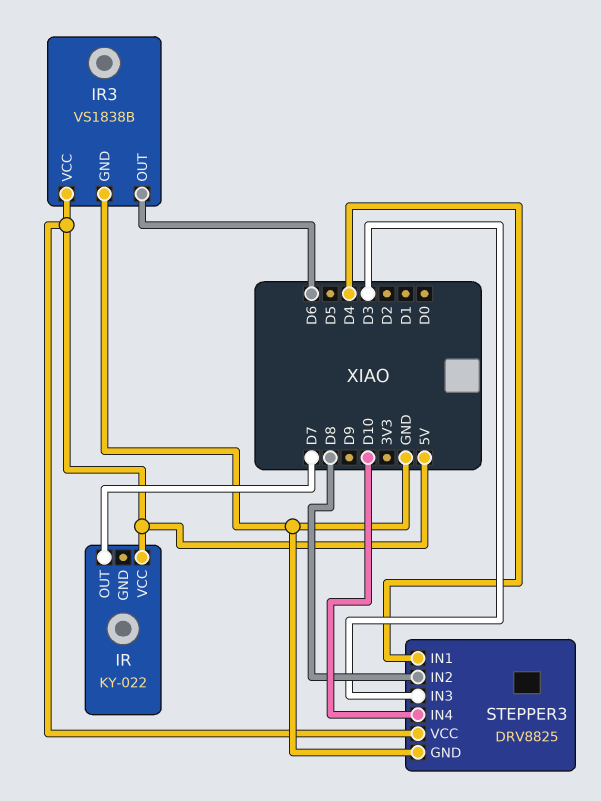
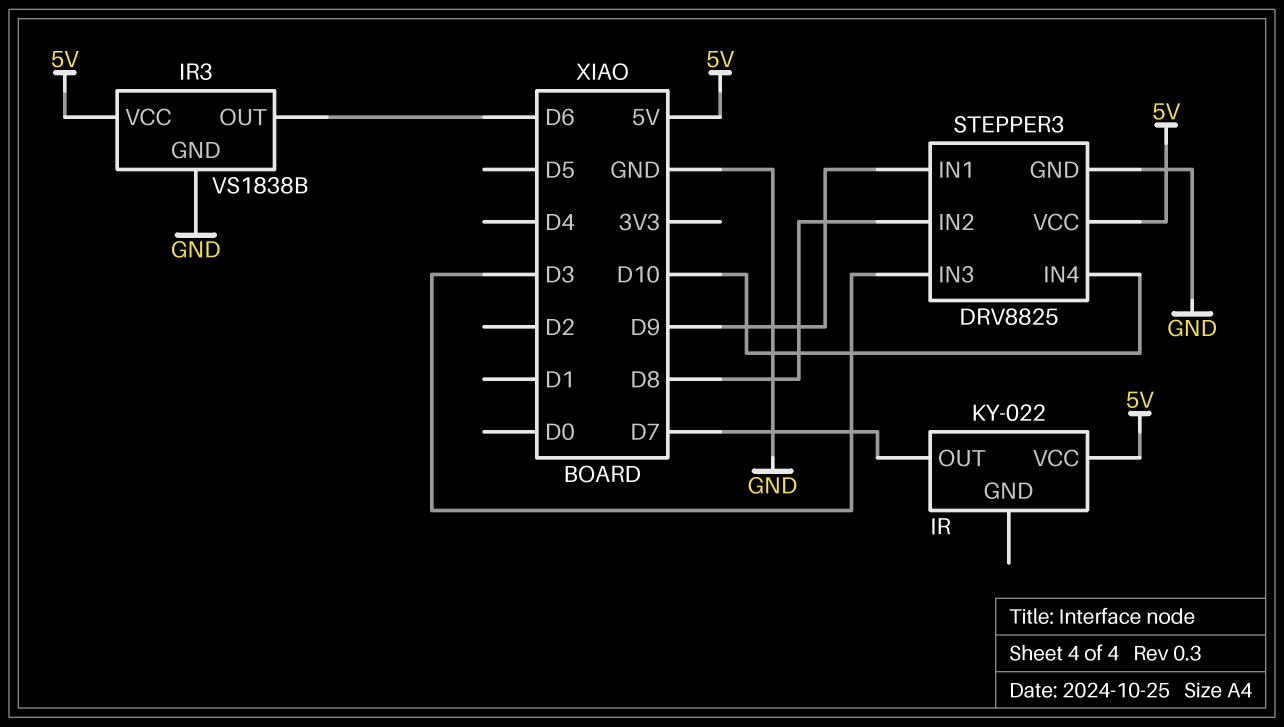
STEPPER3 pin IN1: D4 -> D9

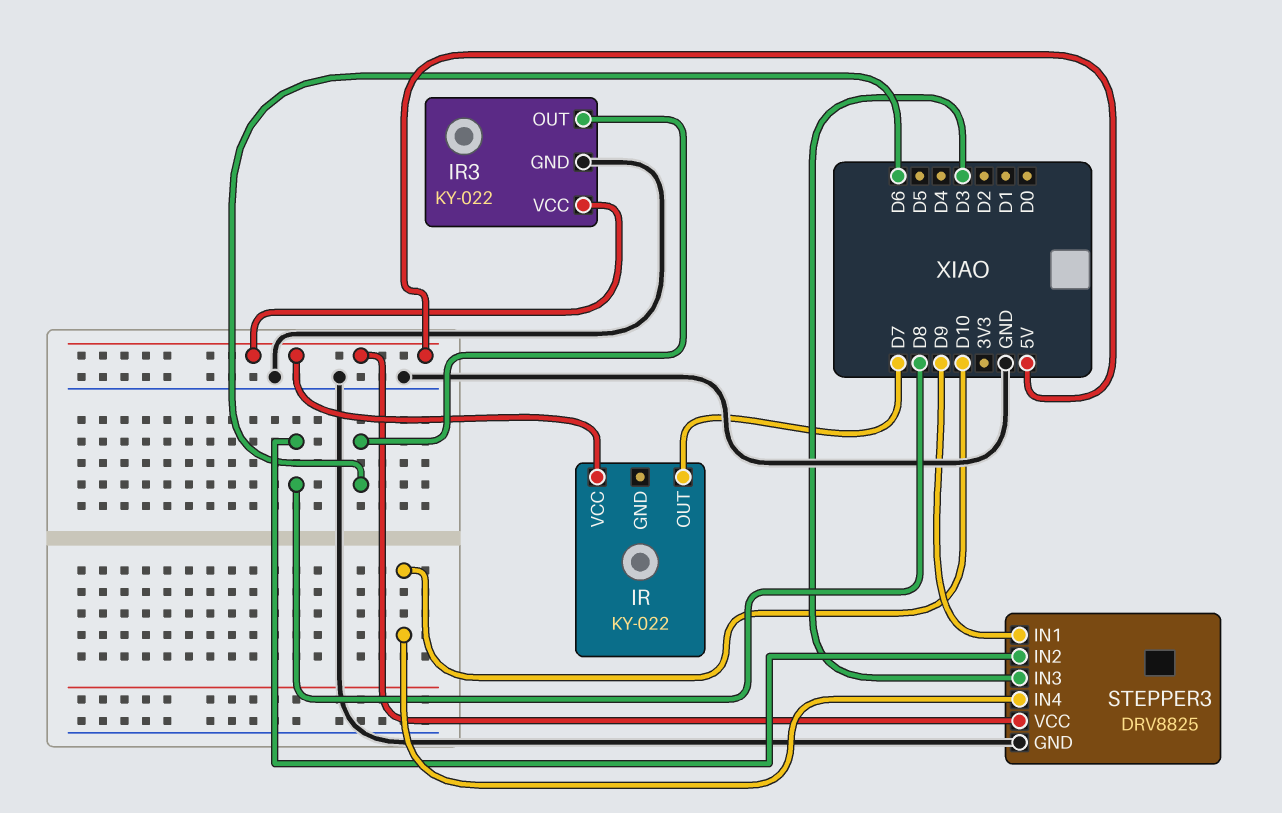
IR3: VS1838B -> KY-022

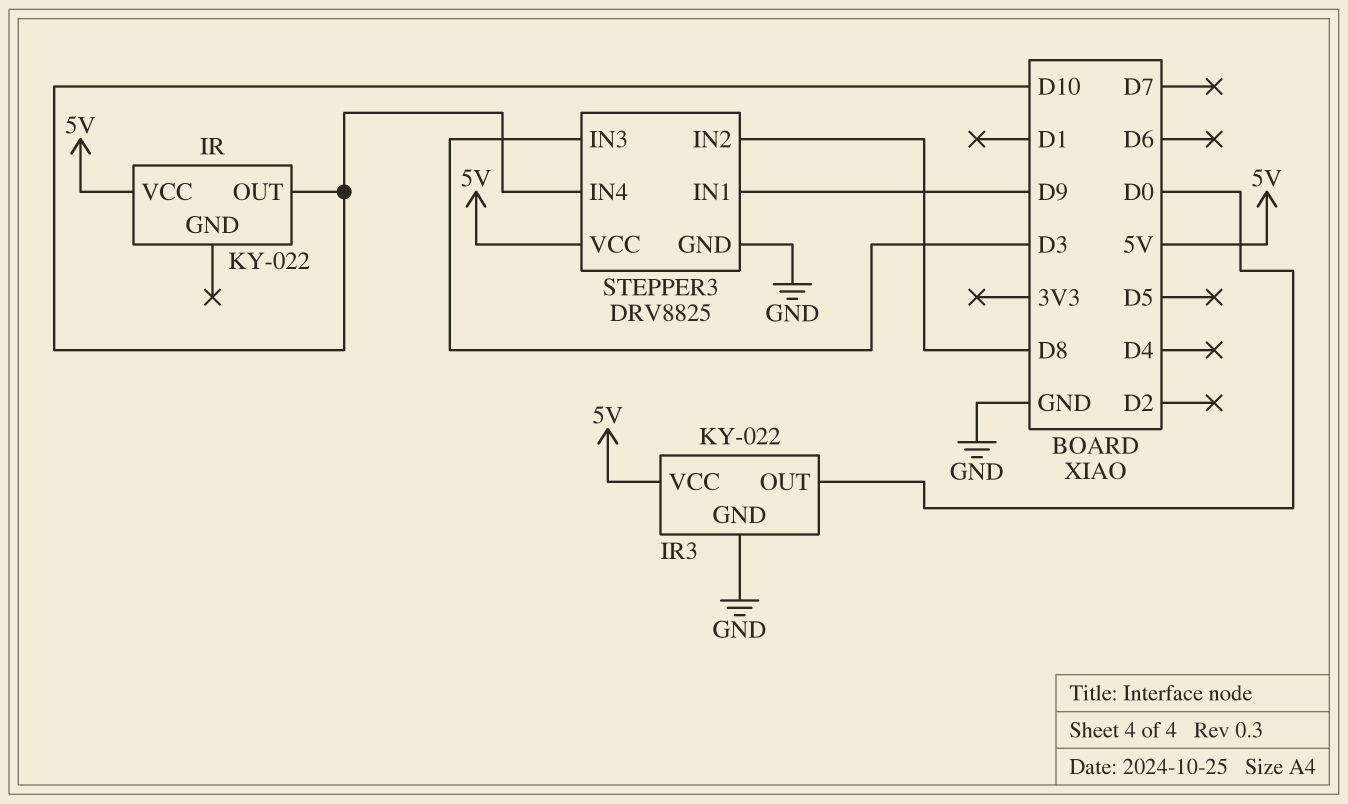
IR pin OUT: D7 -> D10
IR3 pin OUT: D6 -> D0

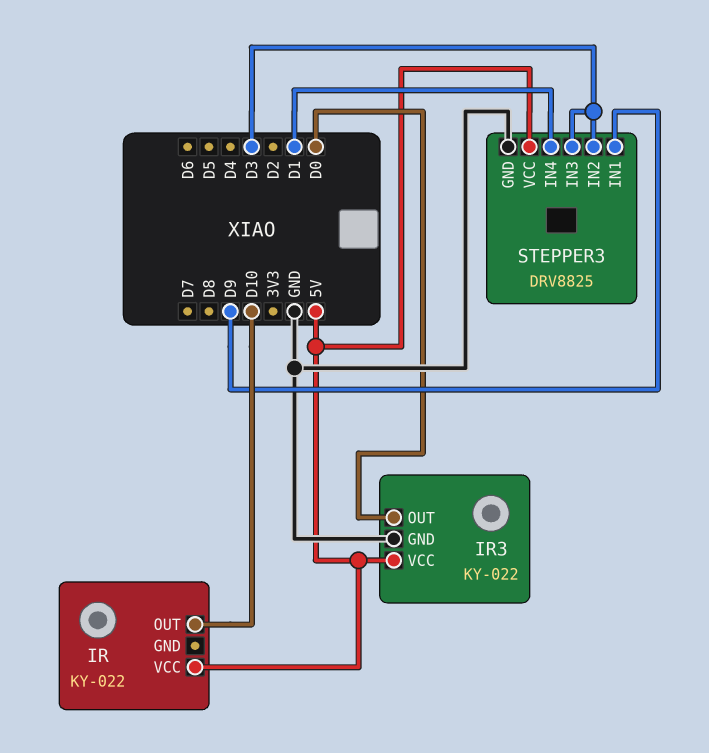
STEPPER3 pin IN2: D8 -> D3
STEPPER3 pin IN4: D10 -> D1

